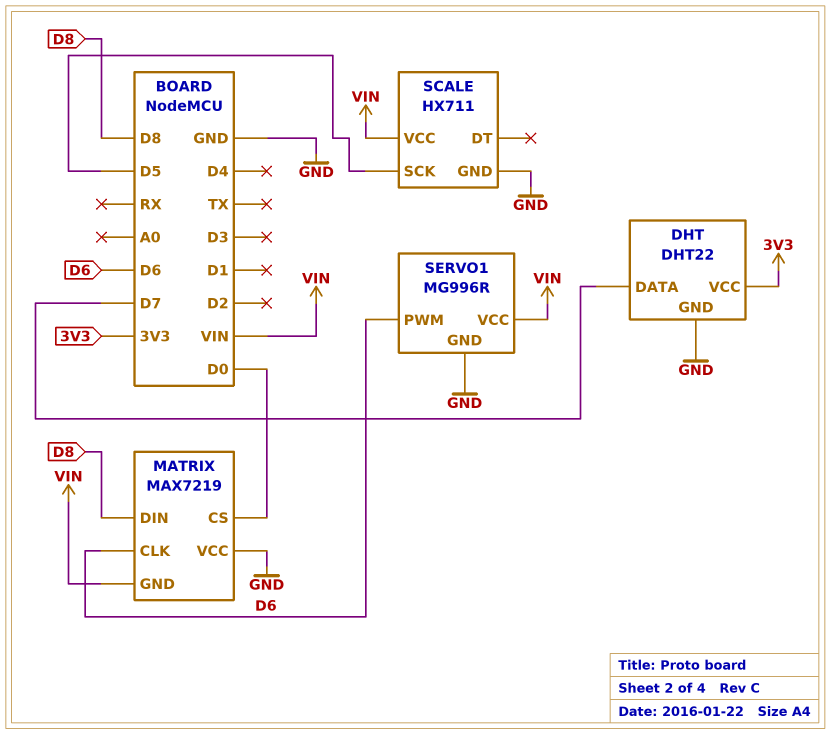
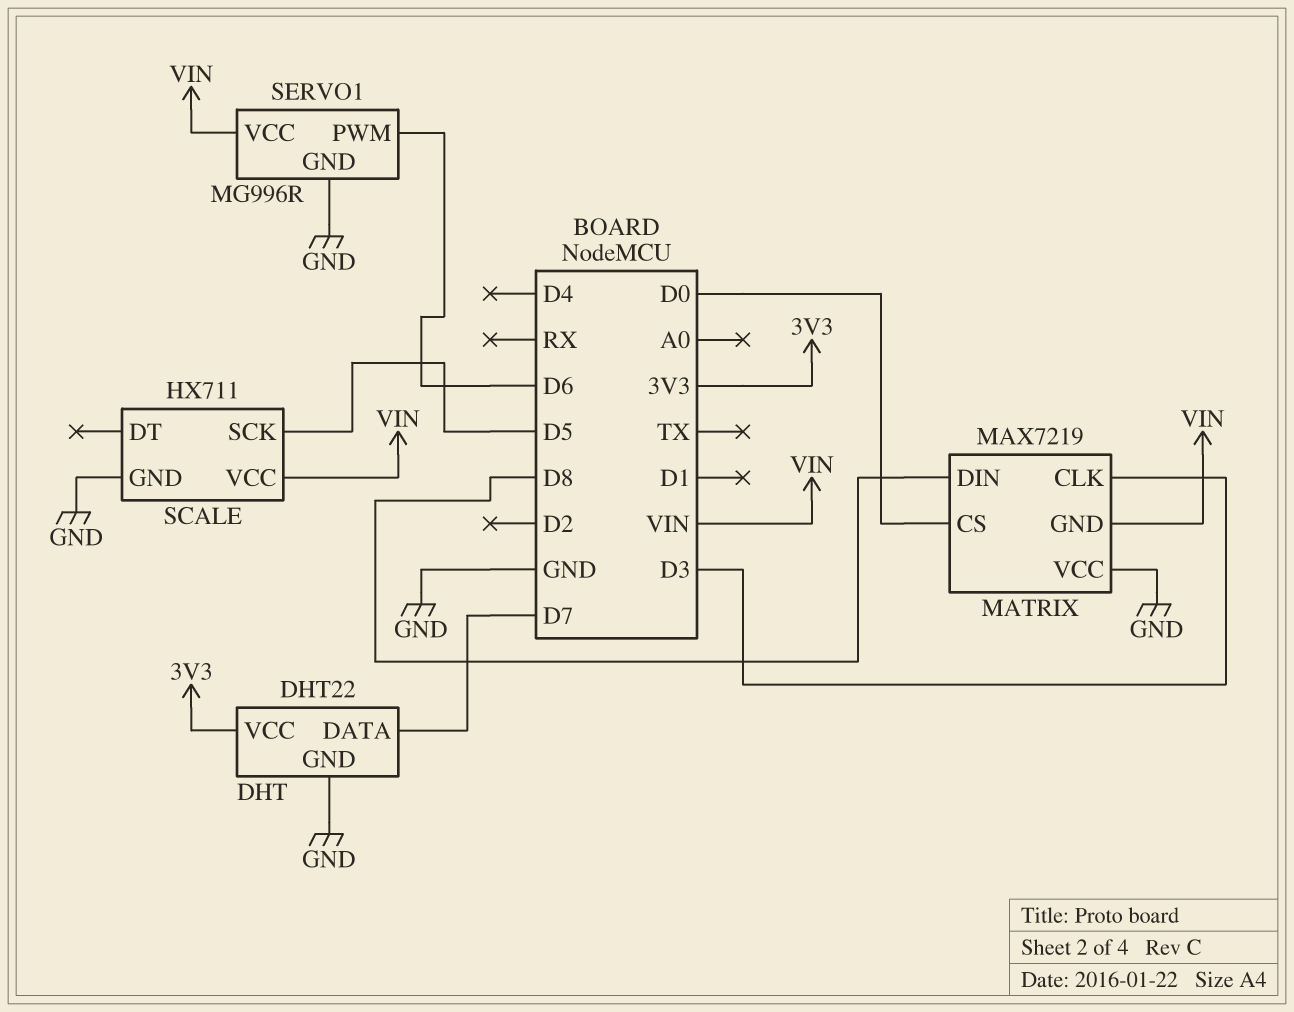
MATRIX pin CLK: D6 -> D3

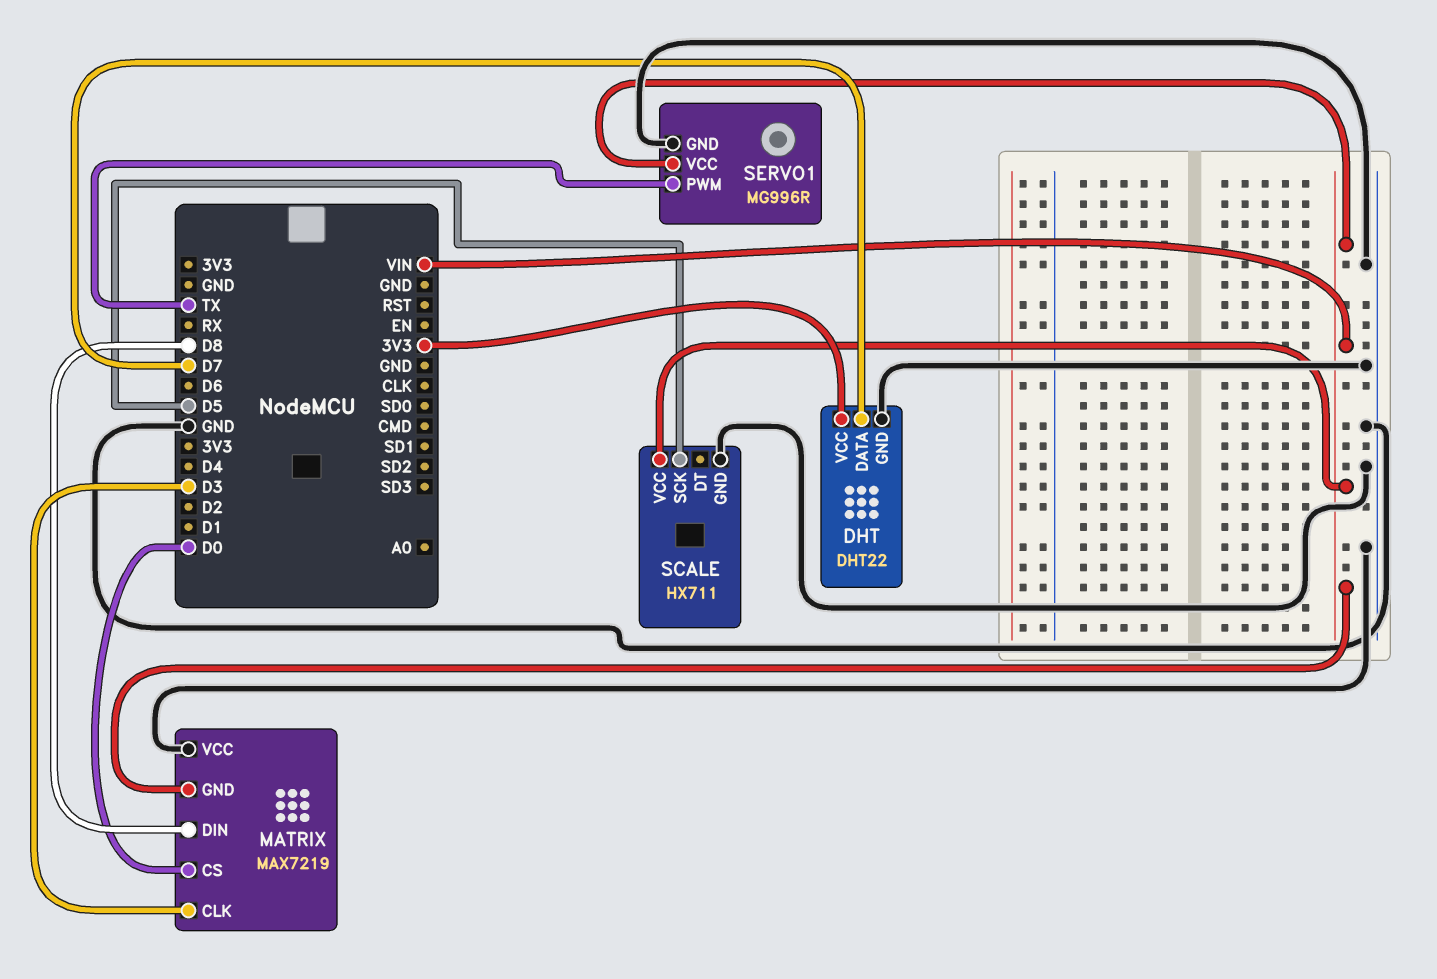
SERVO1 pin PWM: D6 -> TX

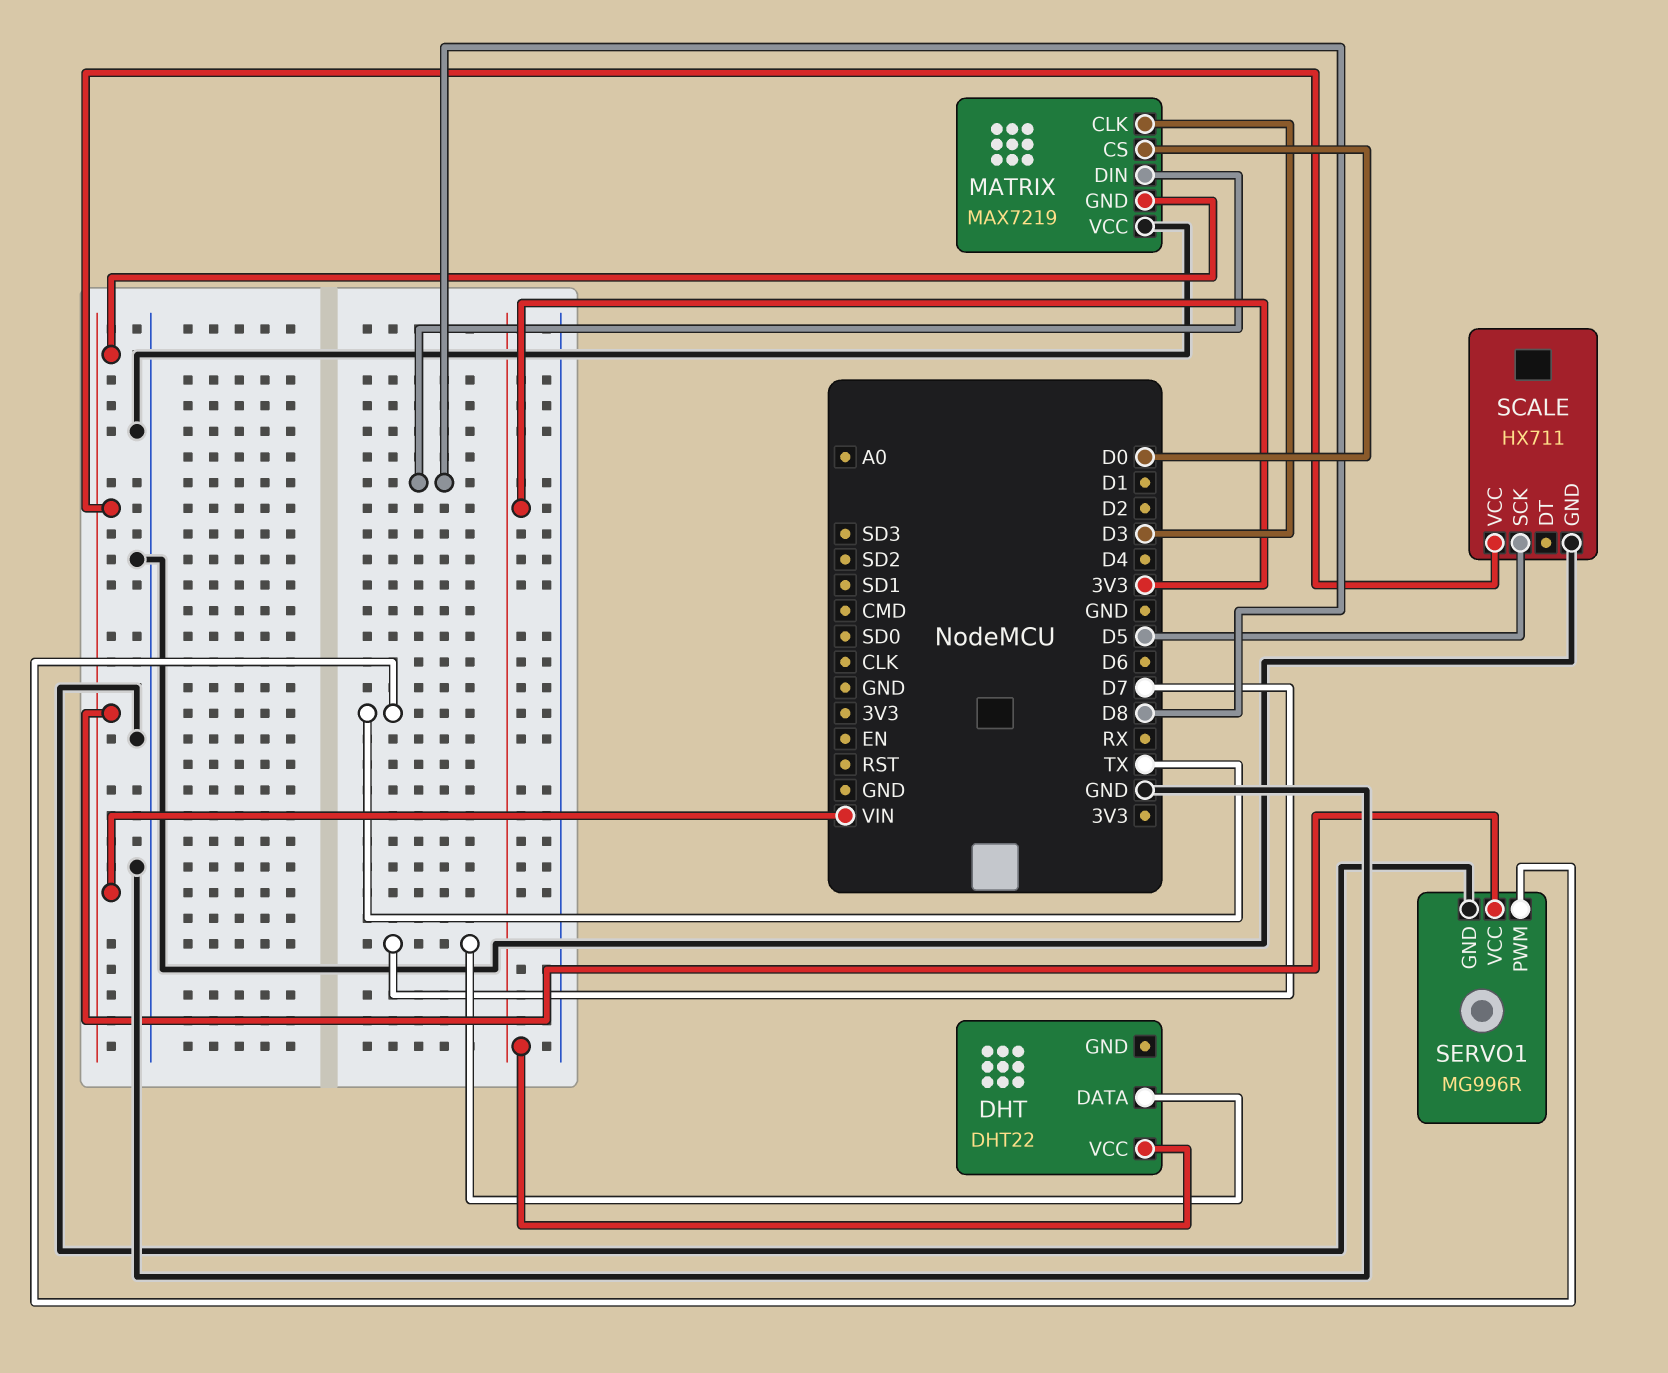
DHT pin GND: GND -> none

